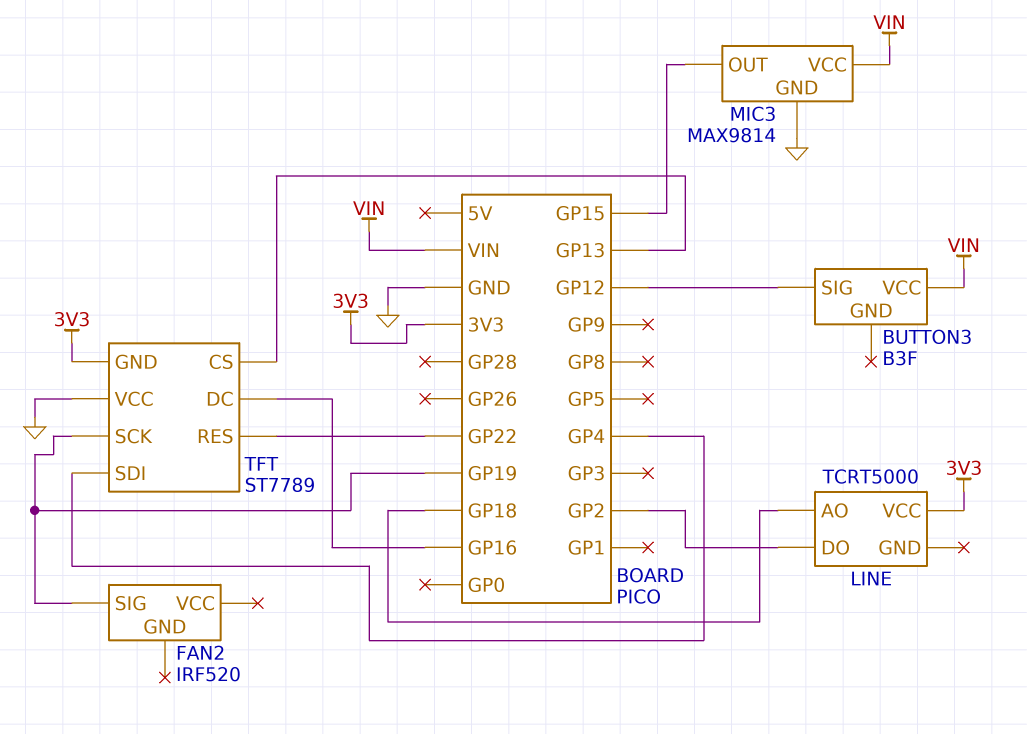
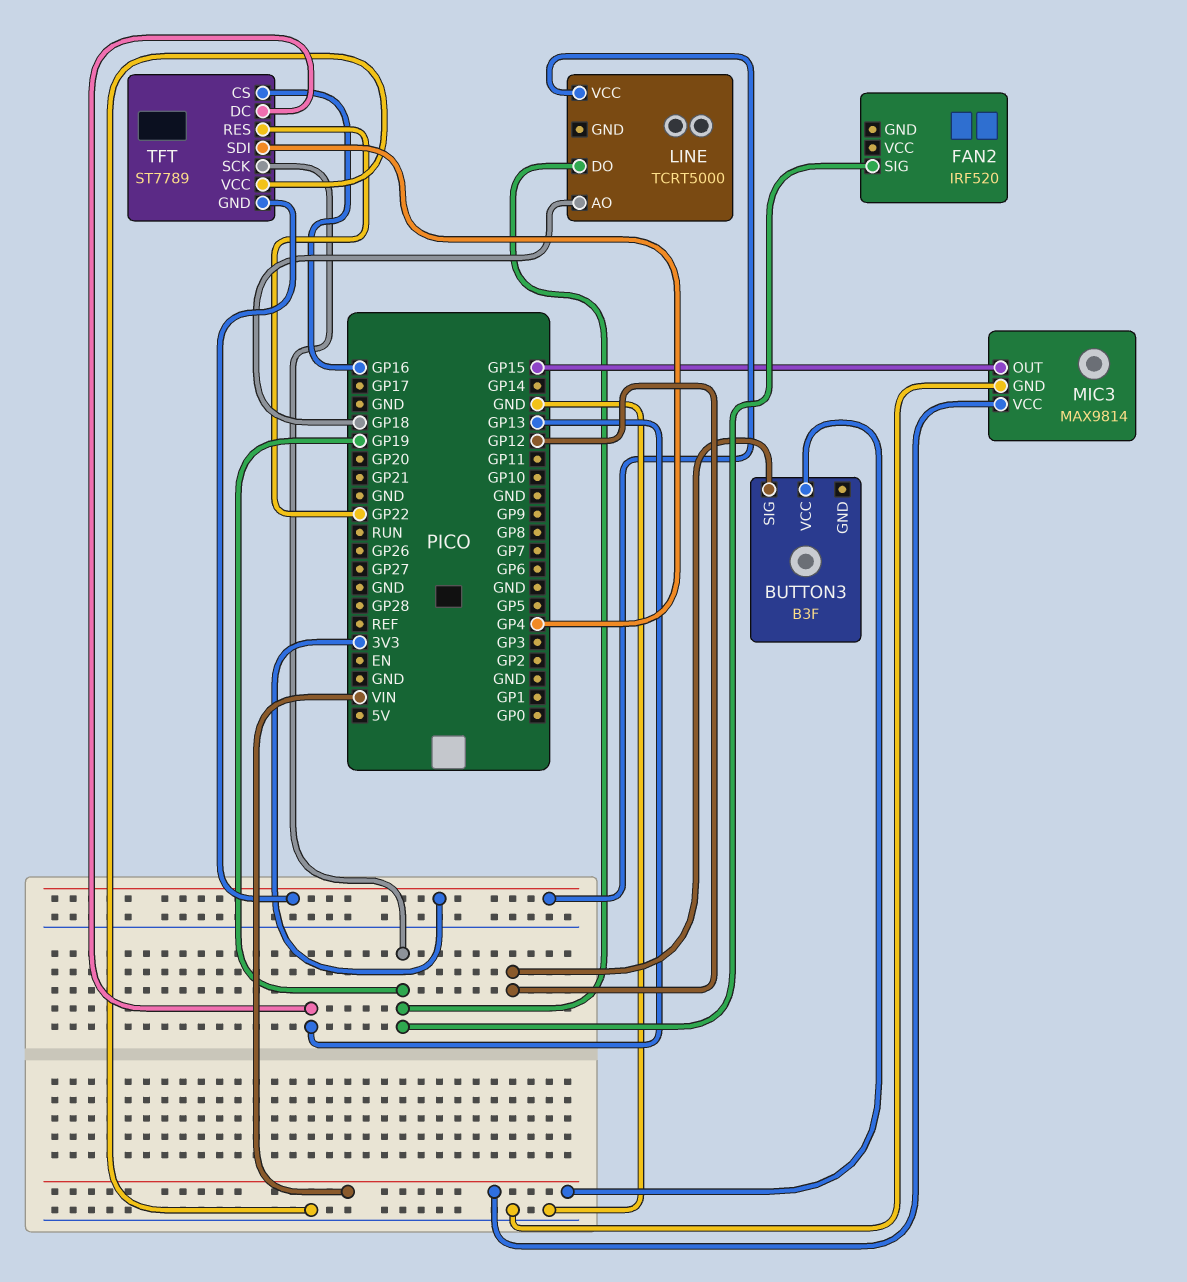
LINE pin DO: GP2 -> GP19
TFT pin CS: GP13 -> GP16
TFT pin DC: GP16 -> GP13

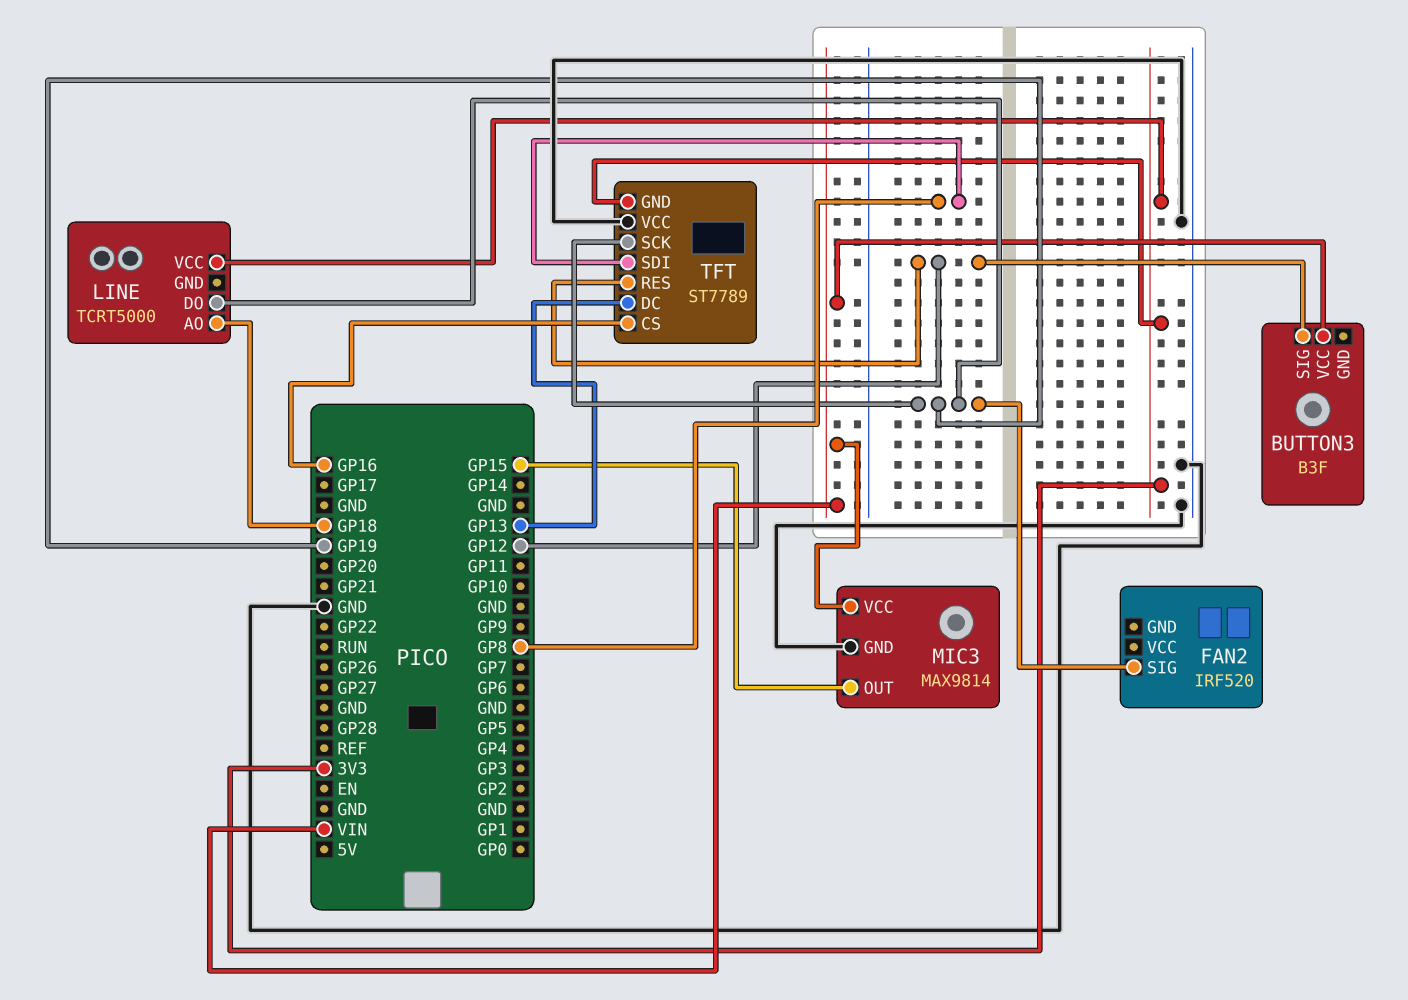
TFT pin RES: GP22 -> GP12
TFT pin SDI: GP4 -> GP8

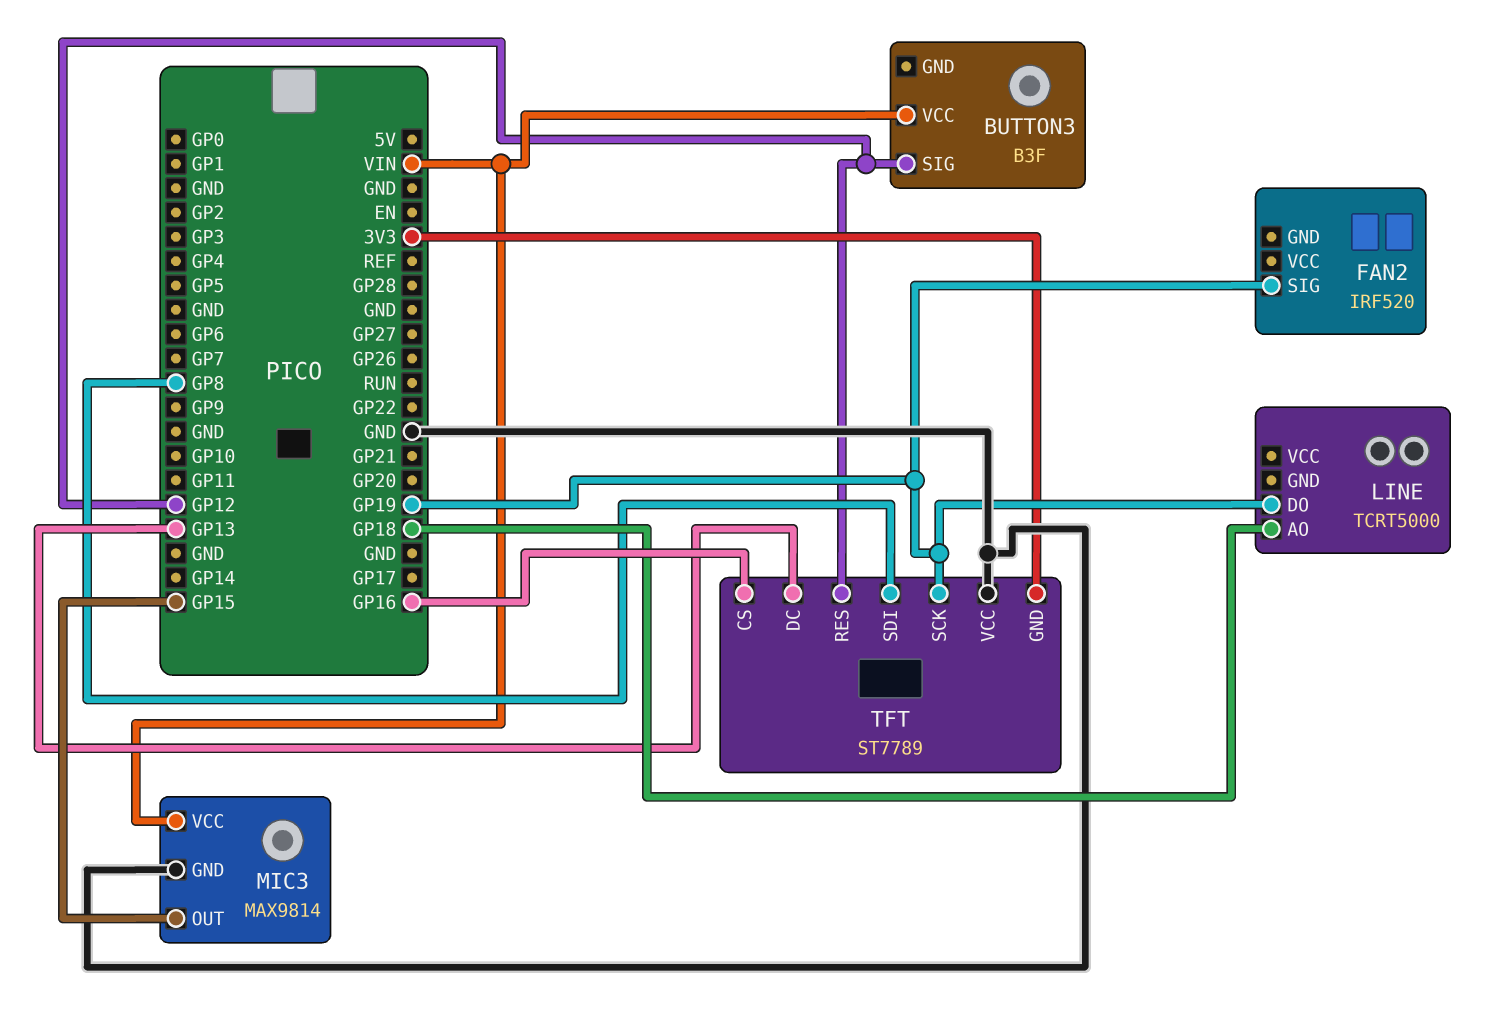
LINE pin VCC: 3V3 -> none

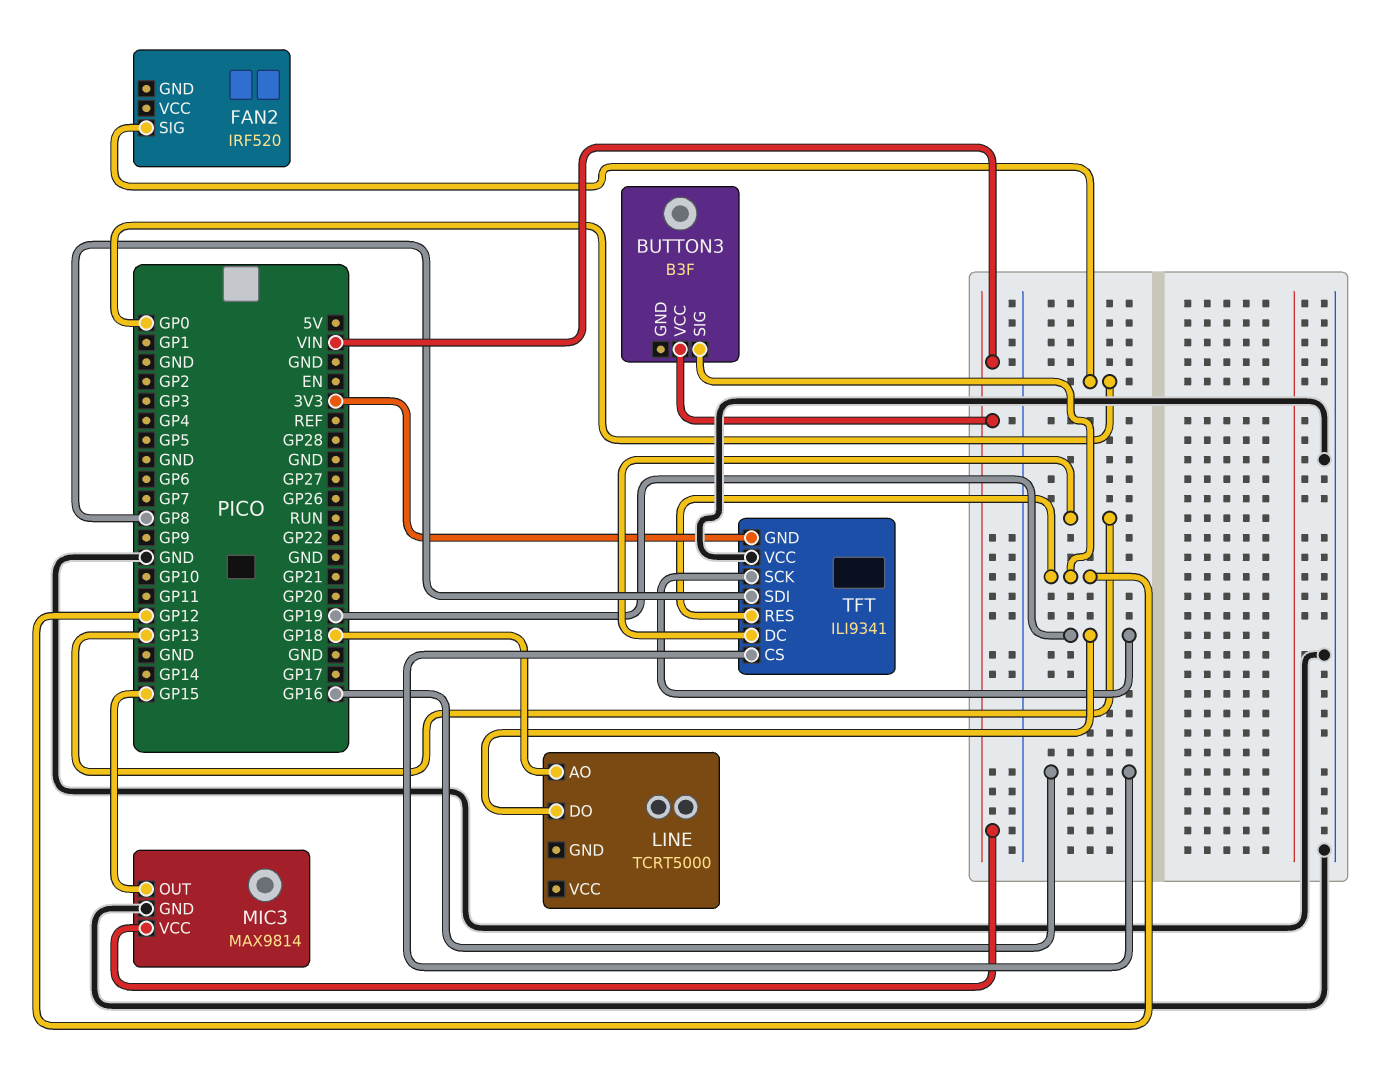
FAN2 pin SIG: GP19 -> GP0
TFT: ST7789 -> ILI9341

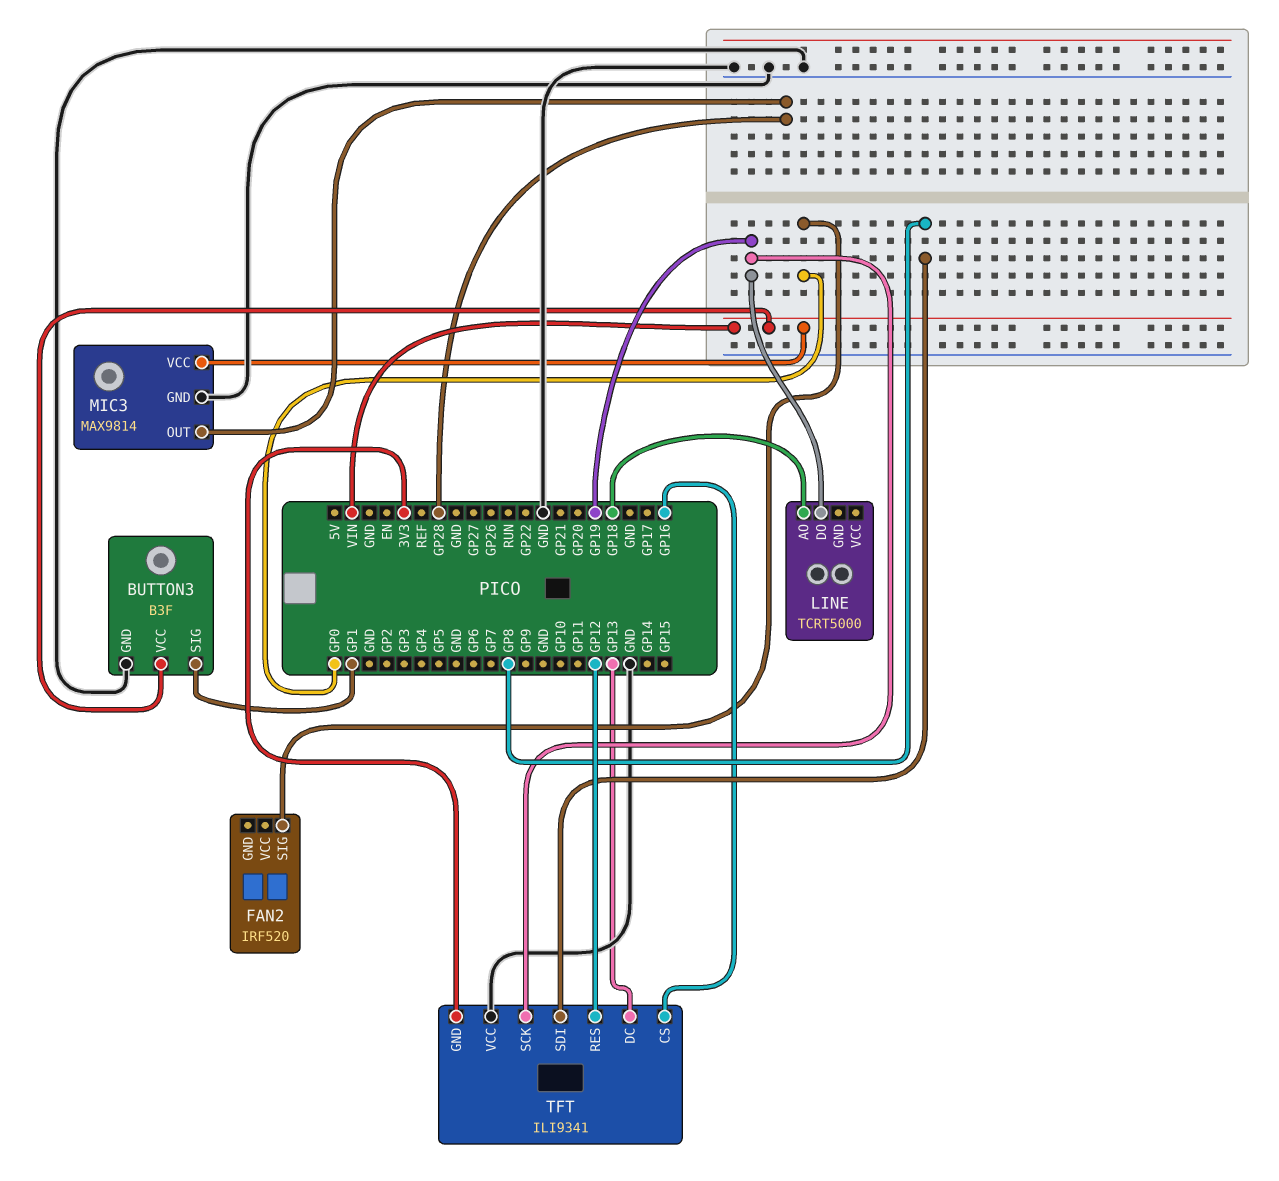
BUTTON3 pin GND: none -> GND
BUTTON3 pin SIG: GP12 -> GP1
MIC3 pin OUT: GP15 -> GP28

